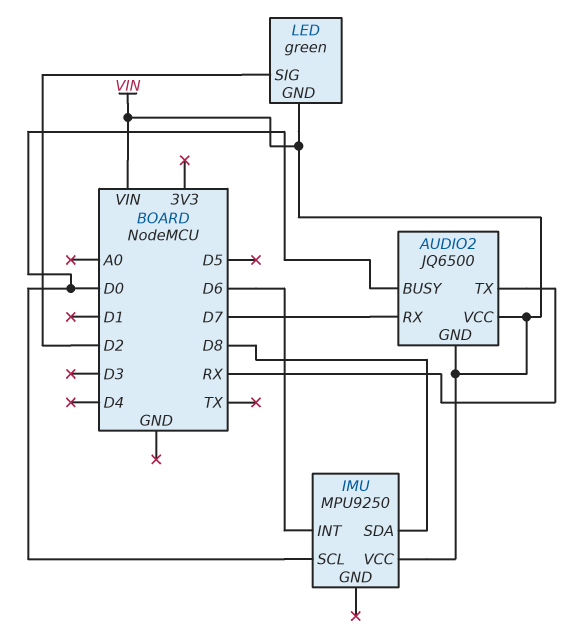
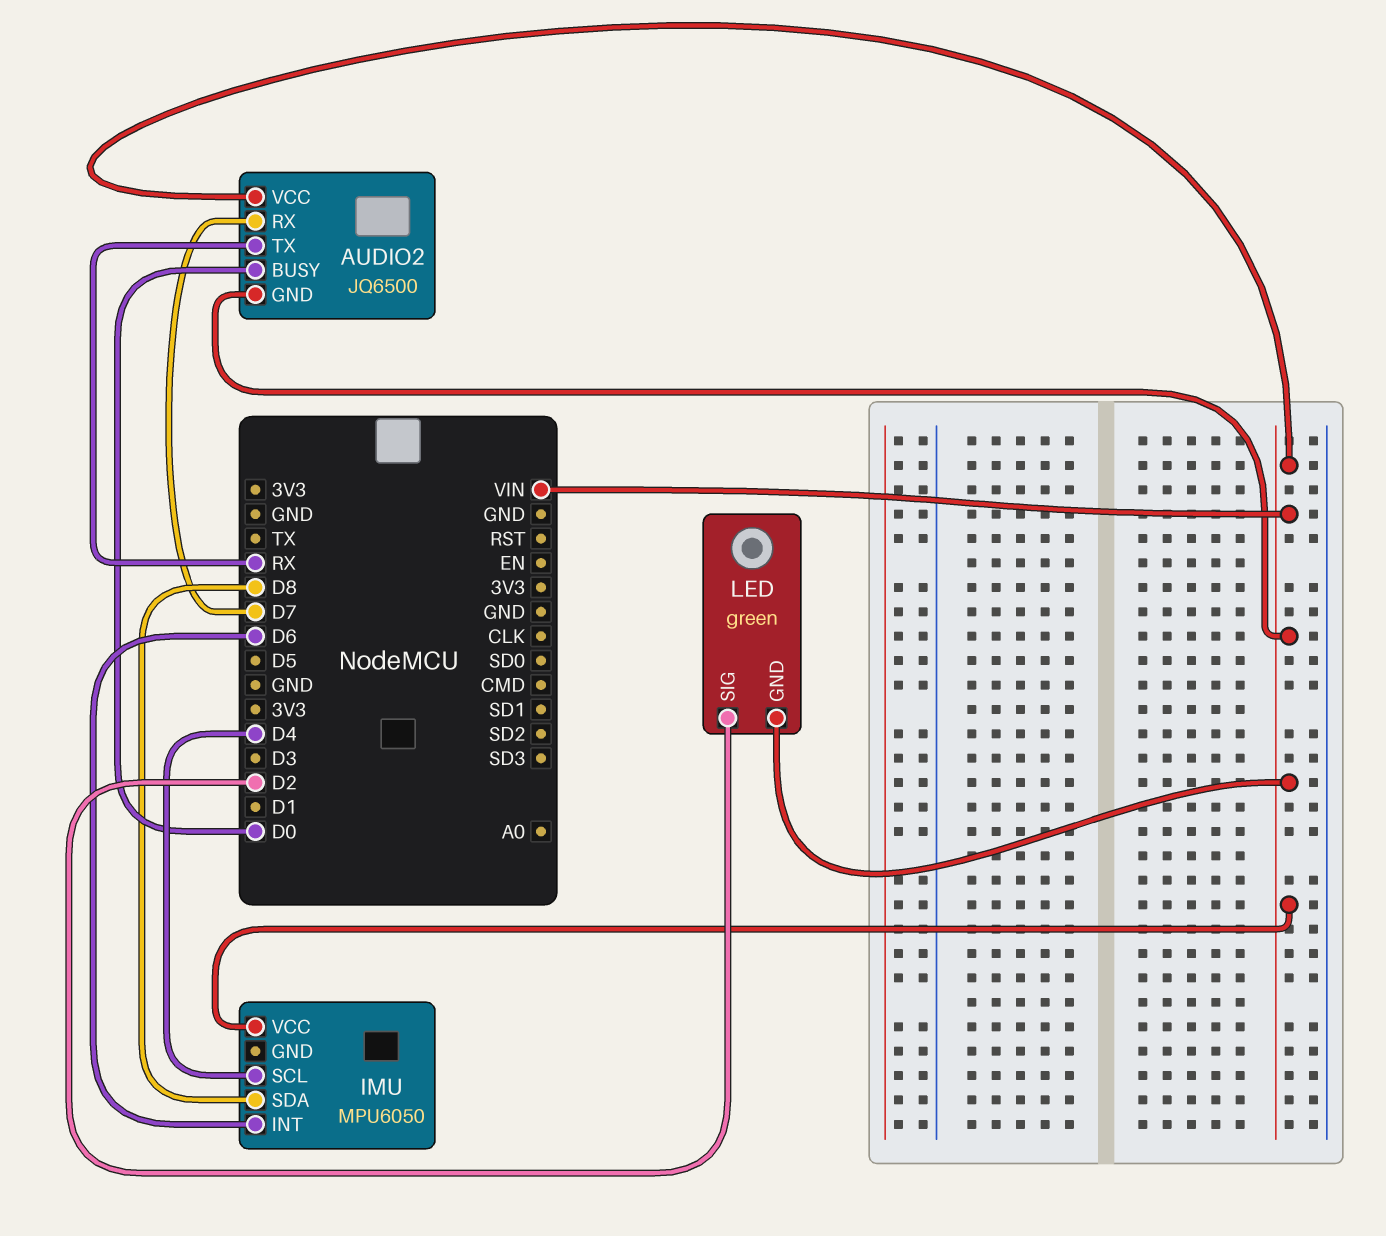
IMU: MPU9250 -> MPU6050
IMU pin SCL: D0 -> D4

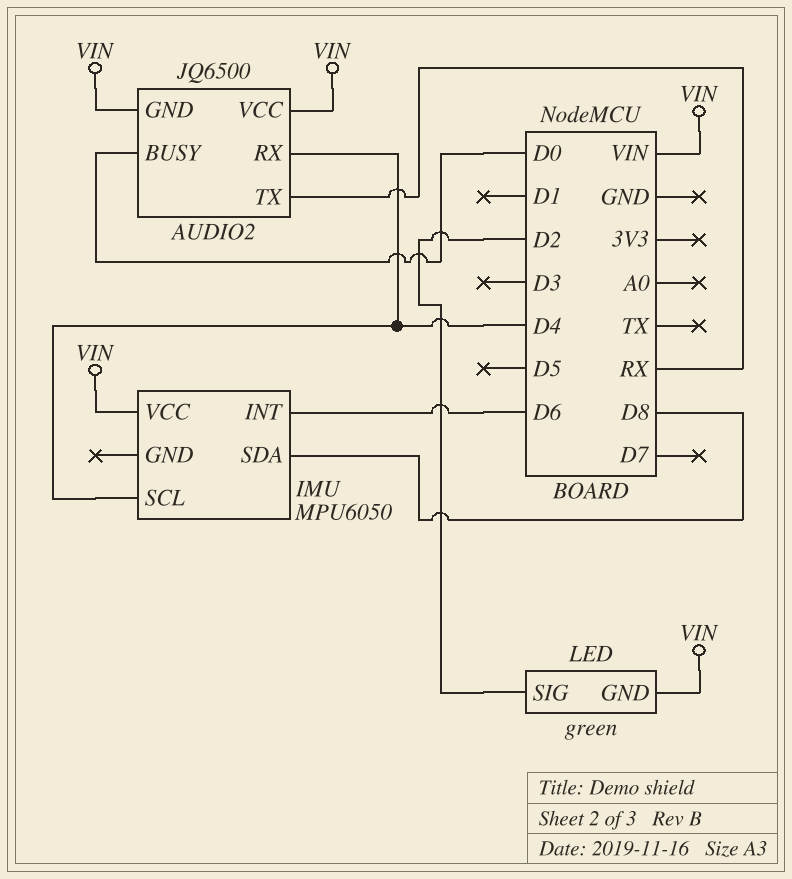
AUDIO2 pin RX: D7 -> D4

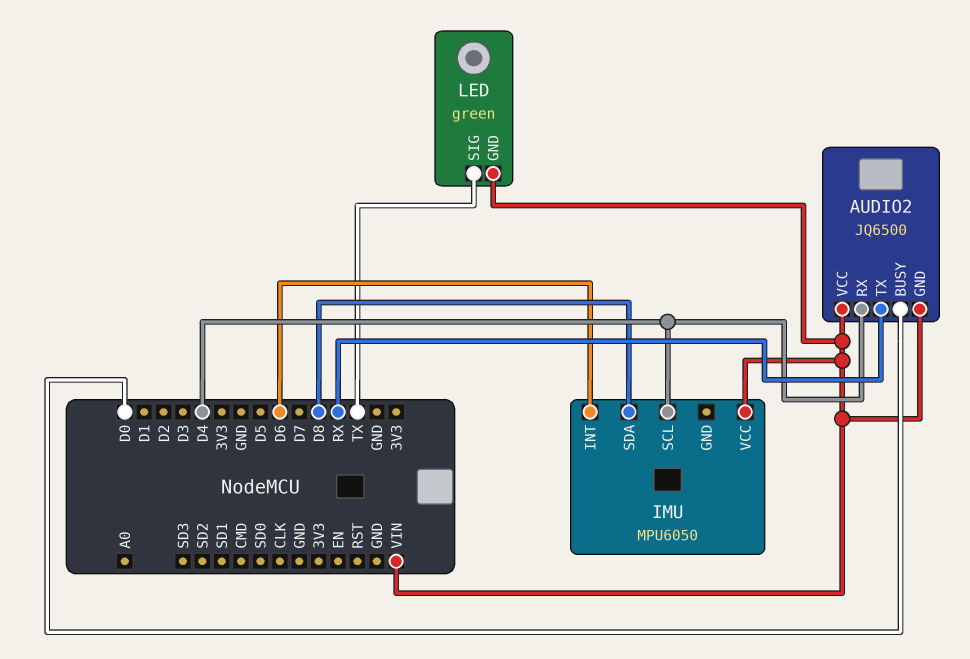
LED pin SIG: D2 -> TX

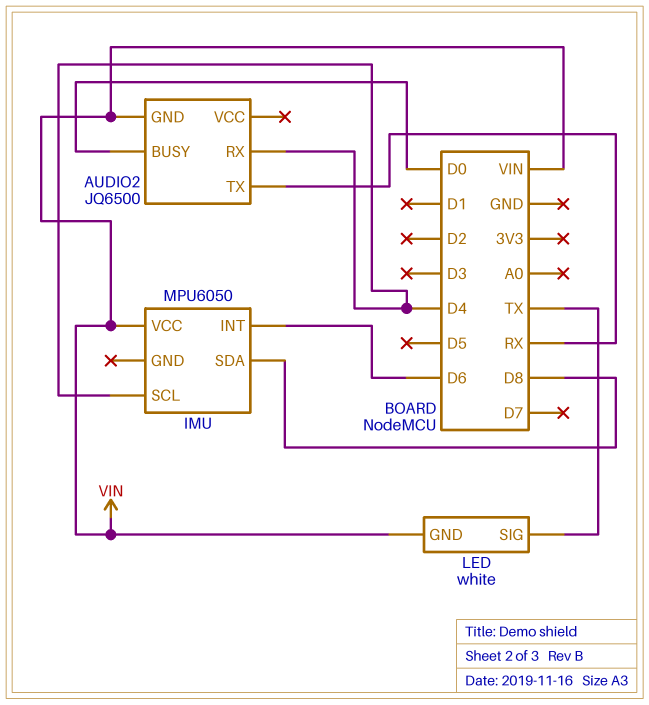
AUDIO2 pin VCC: VIN -> none
LED: green -> white

